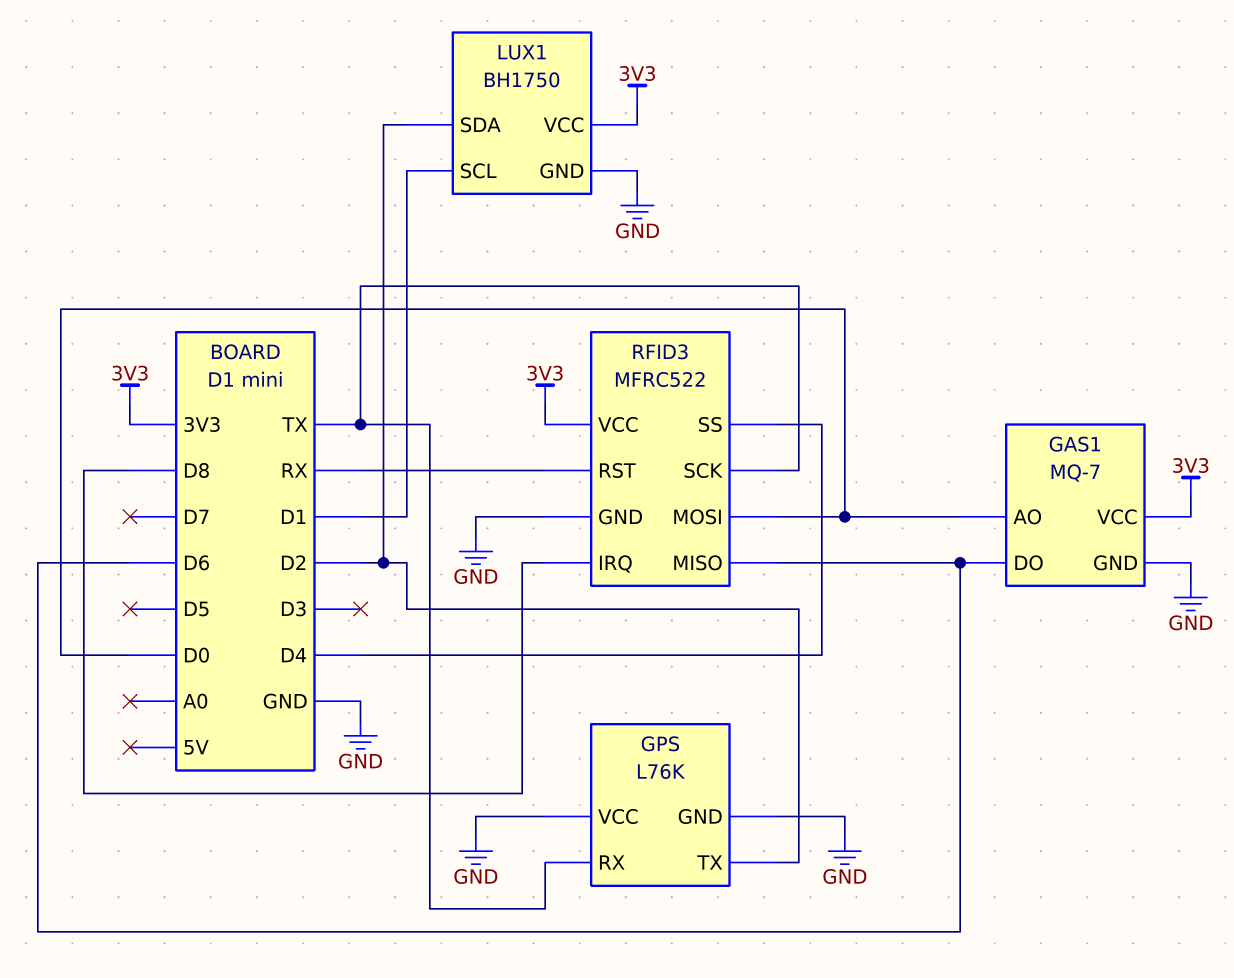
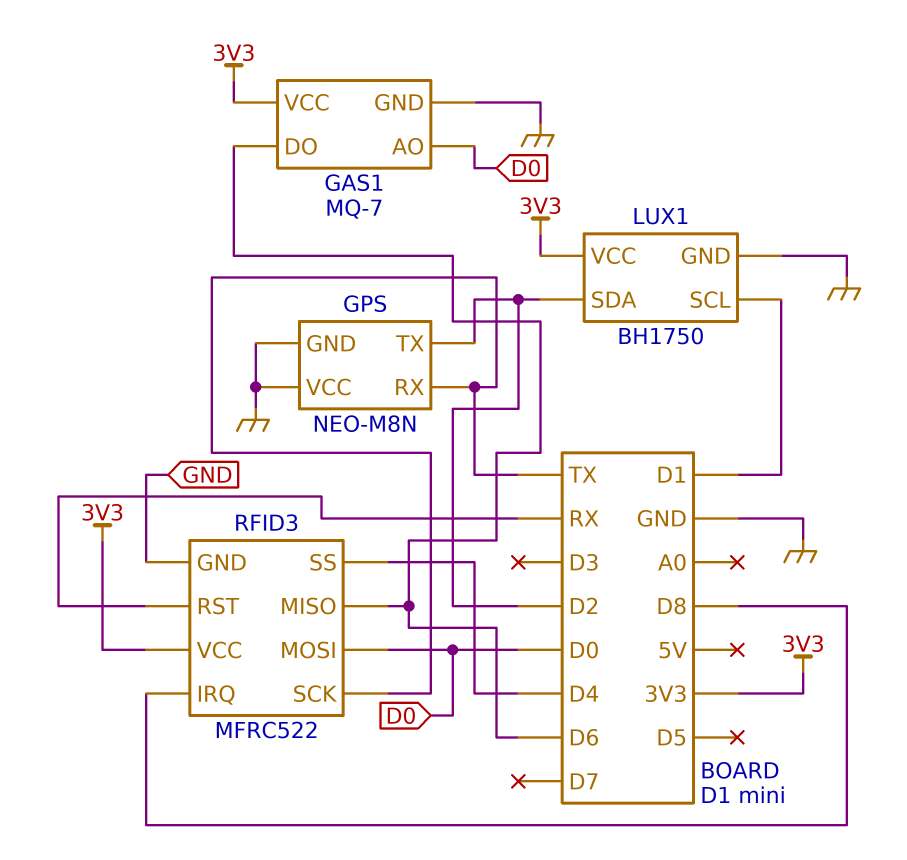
GPS: L76K -> NEO-M8N

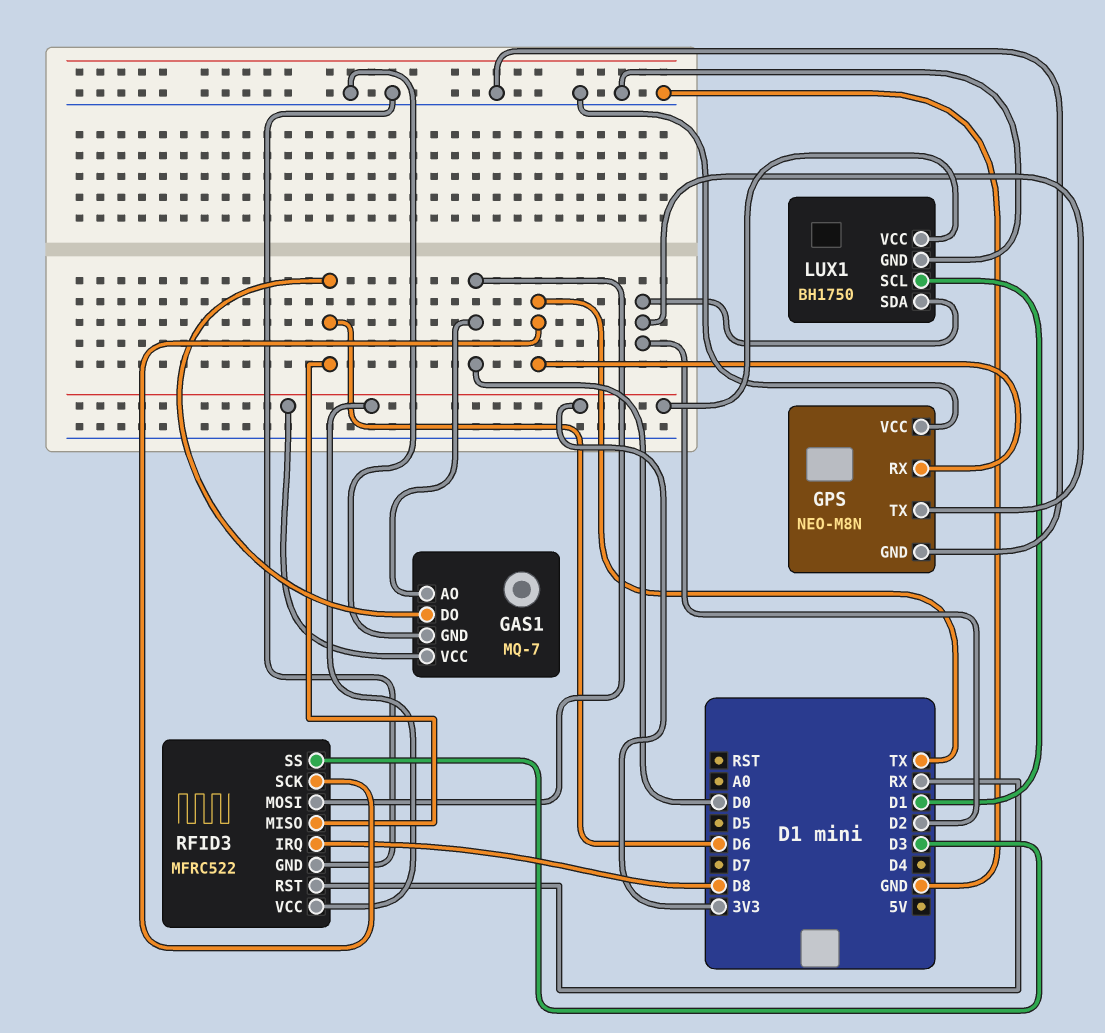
RFID3 pin SS: D4 -> D3

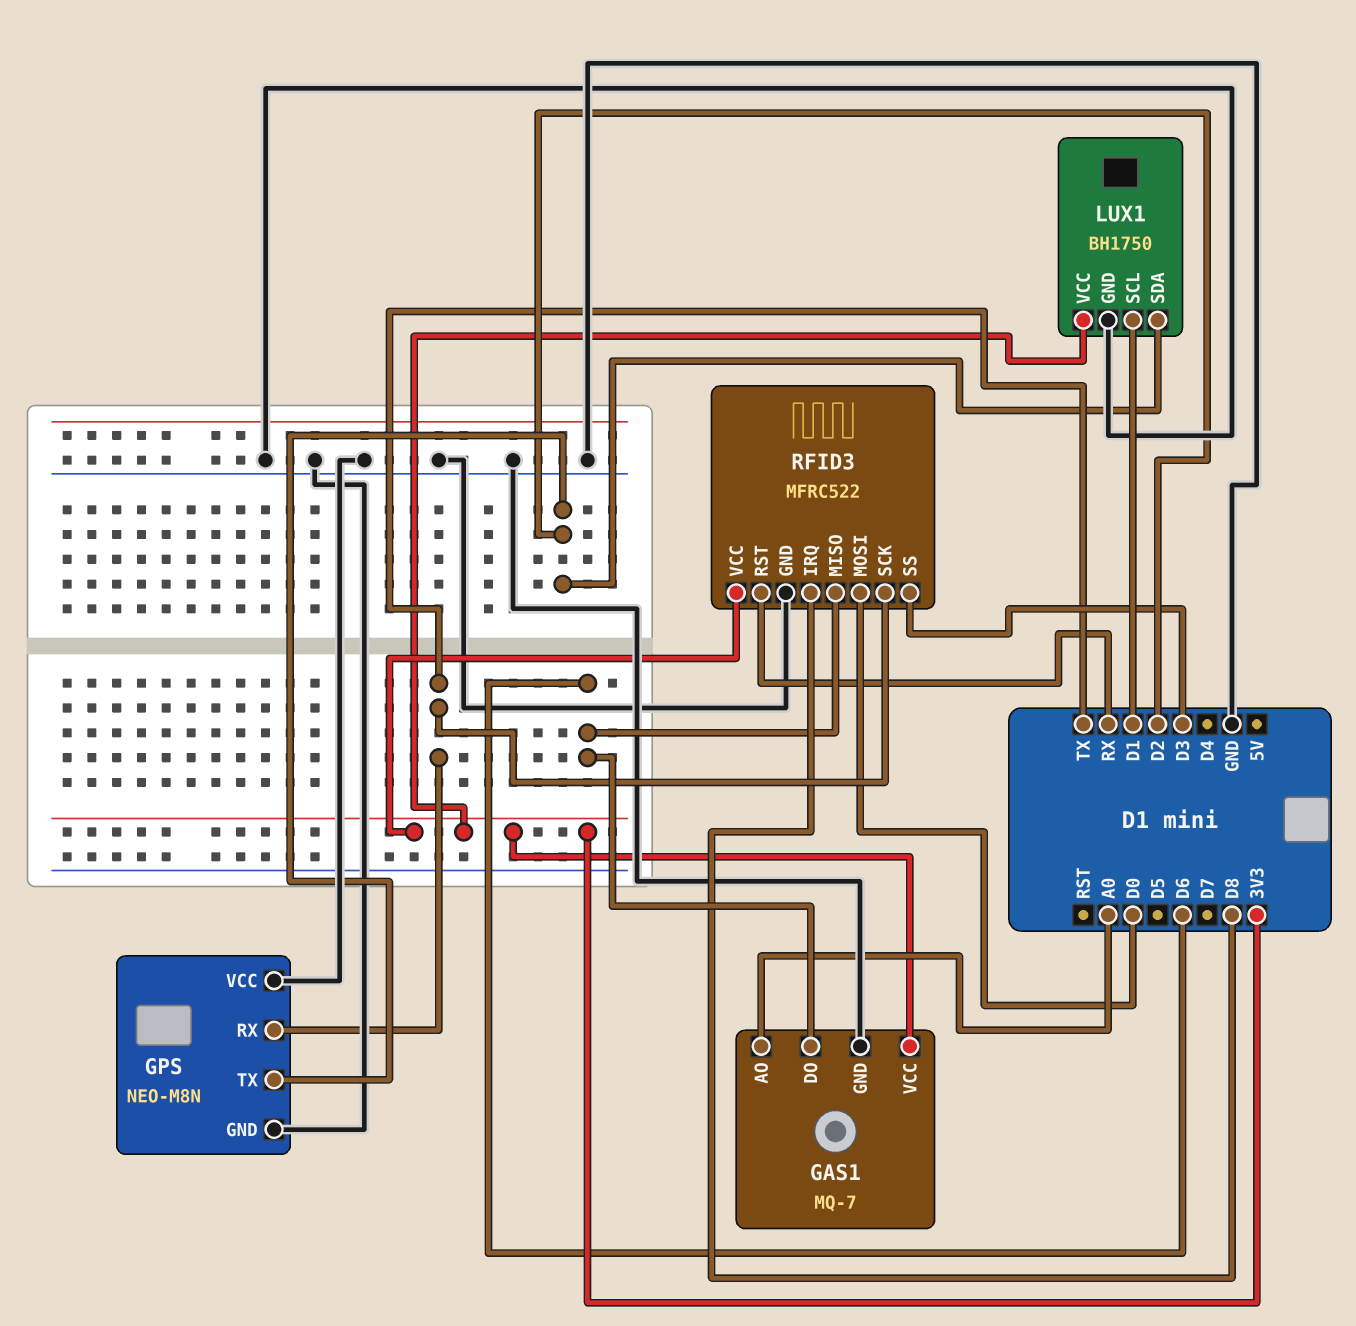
GAS1 pin AO: D0 -> A0

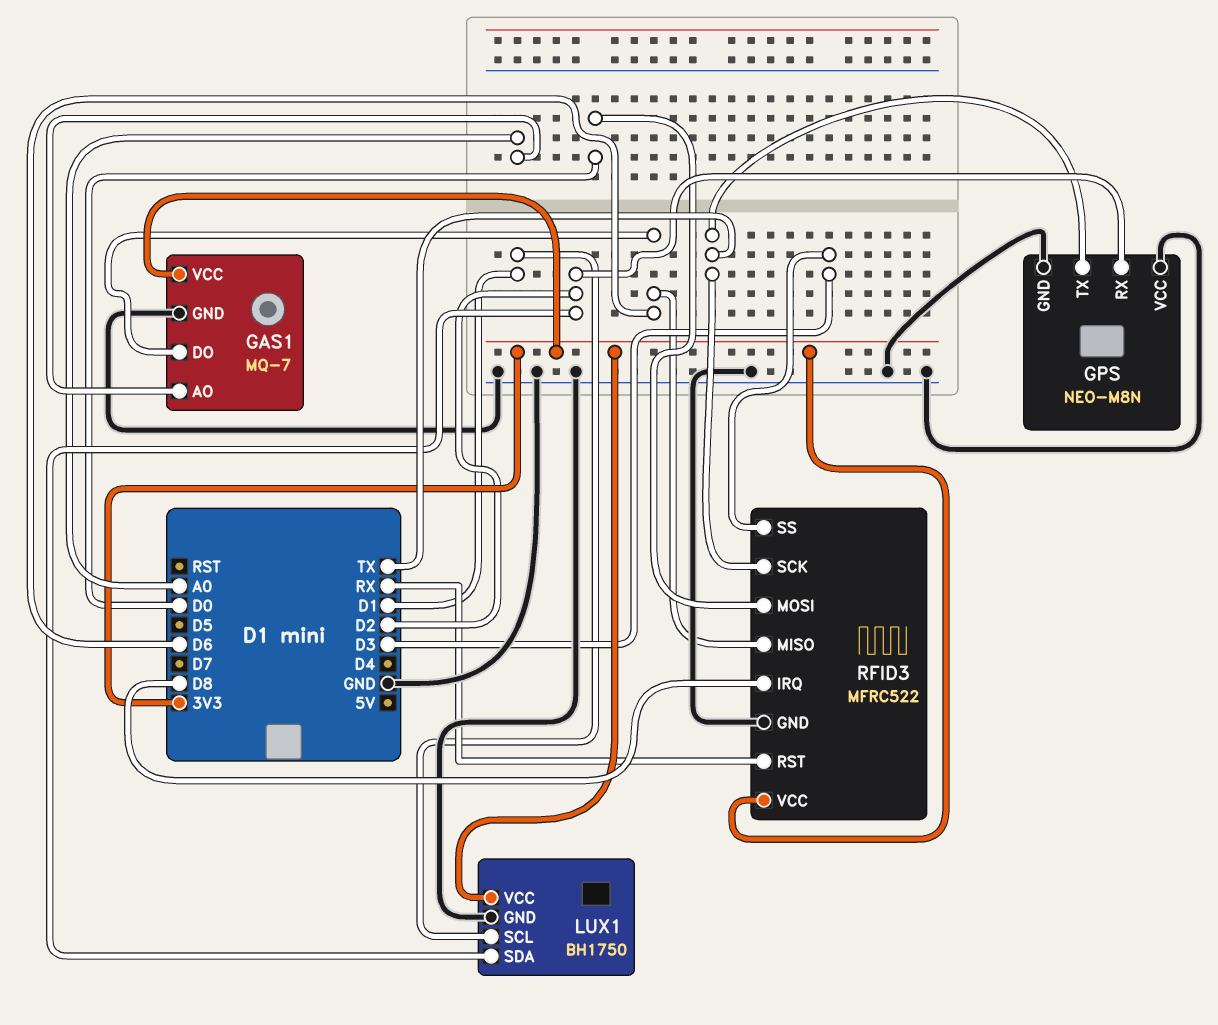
GPS pin RX: TX -> D2
GPS pin TX: D2 -> TX

